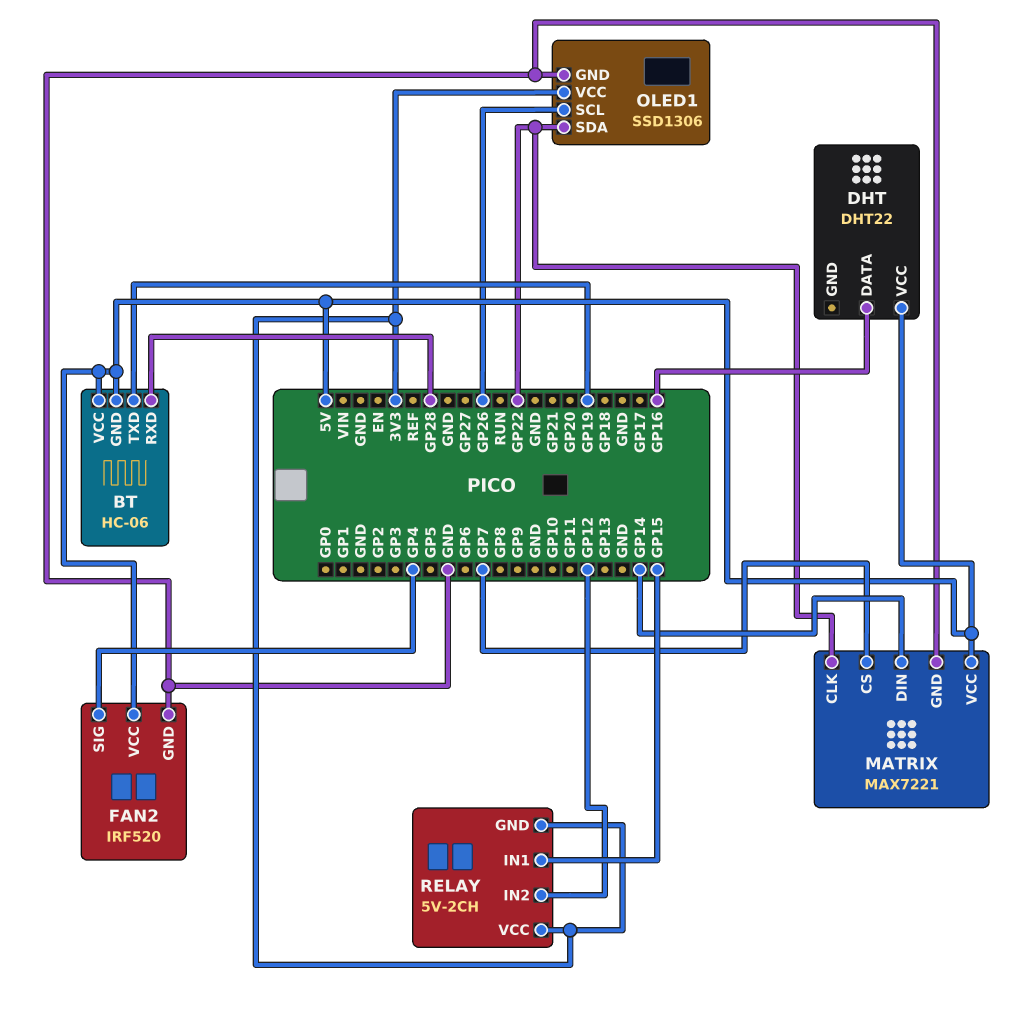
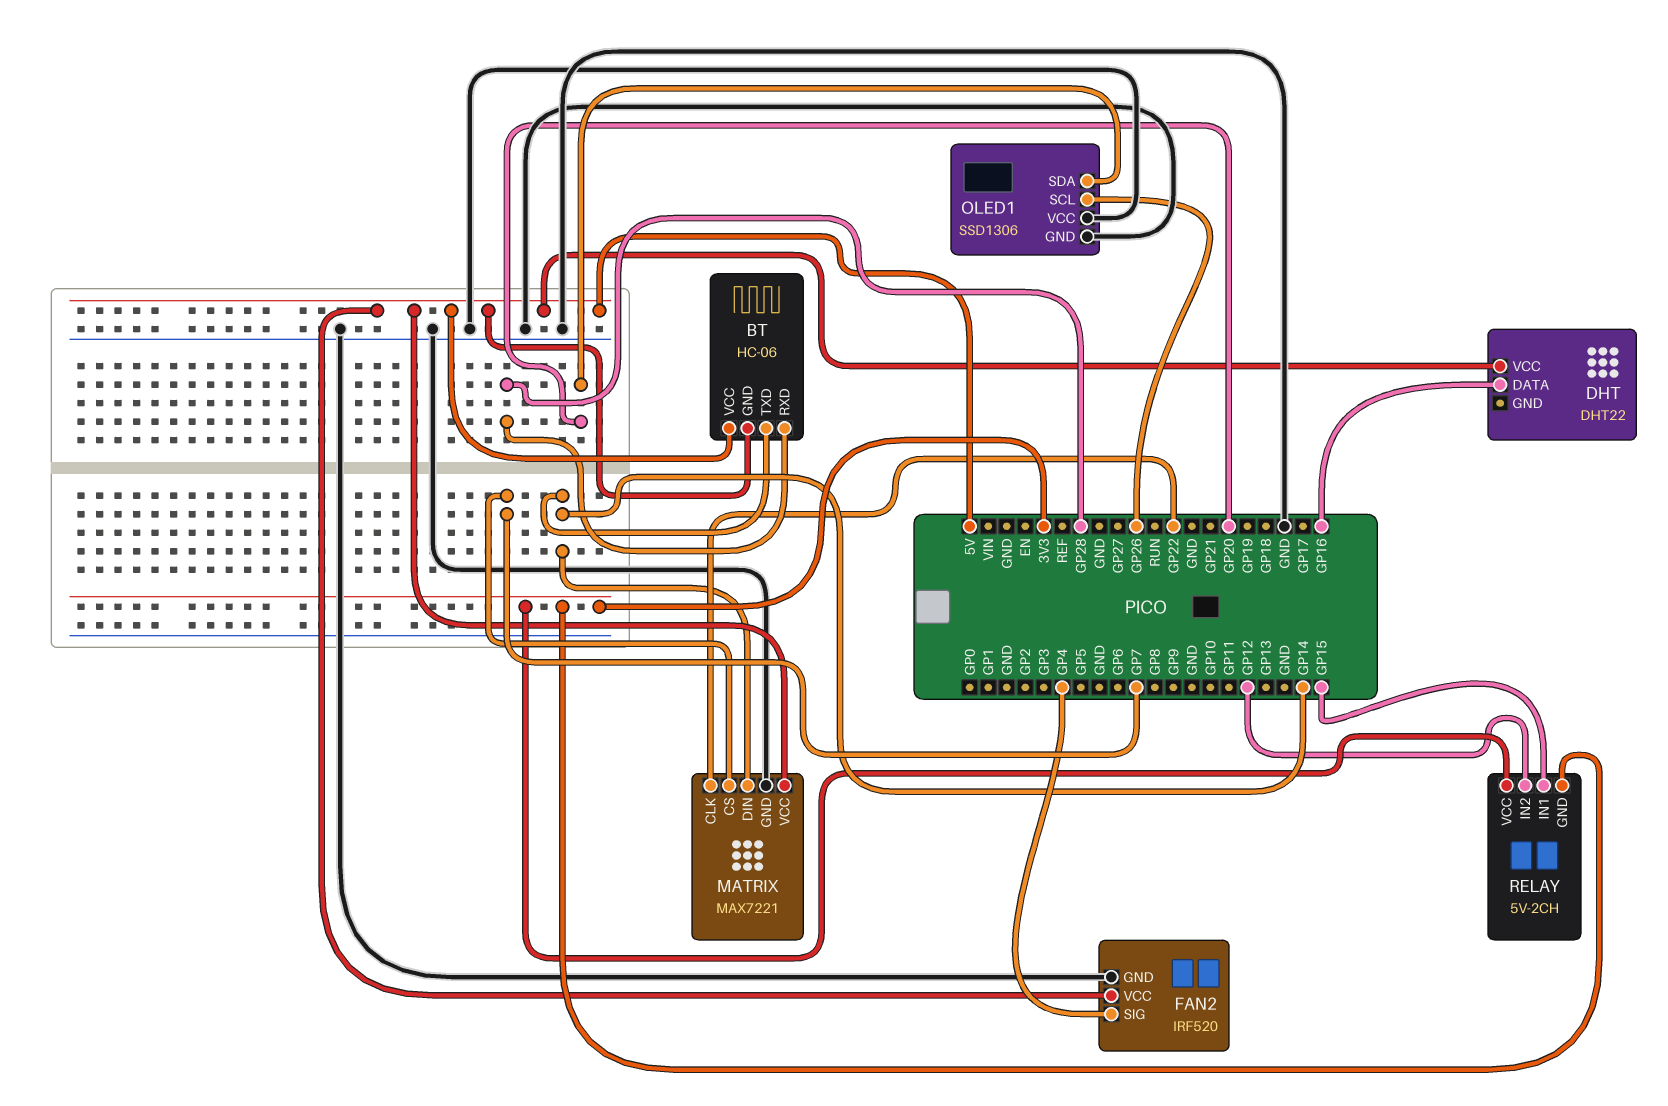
BT pin TXD: GP19 -> GP14
OLED1 pin SDA: GP22 -> GP20
OLED1 pin VCC: 3V3 -> GND

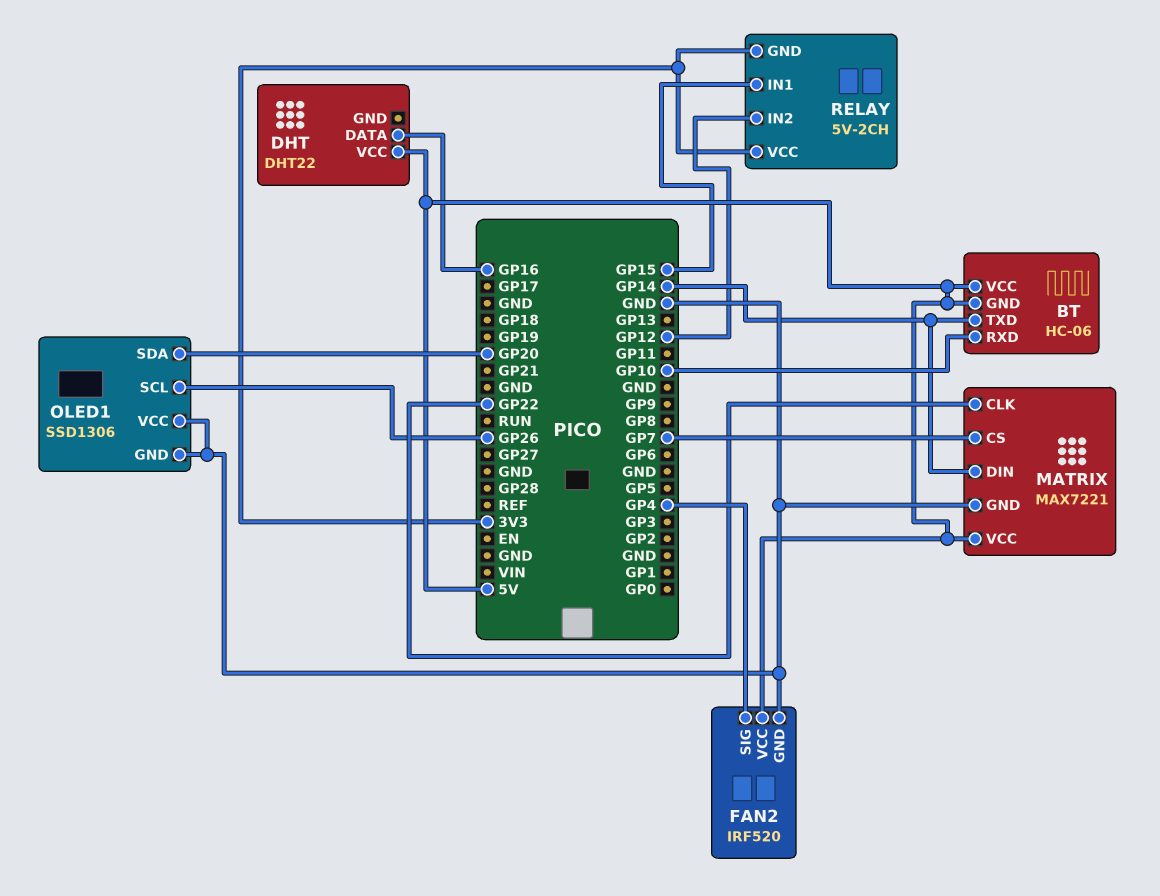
BT pin RXD: GP28 -> GP10

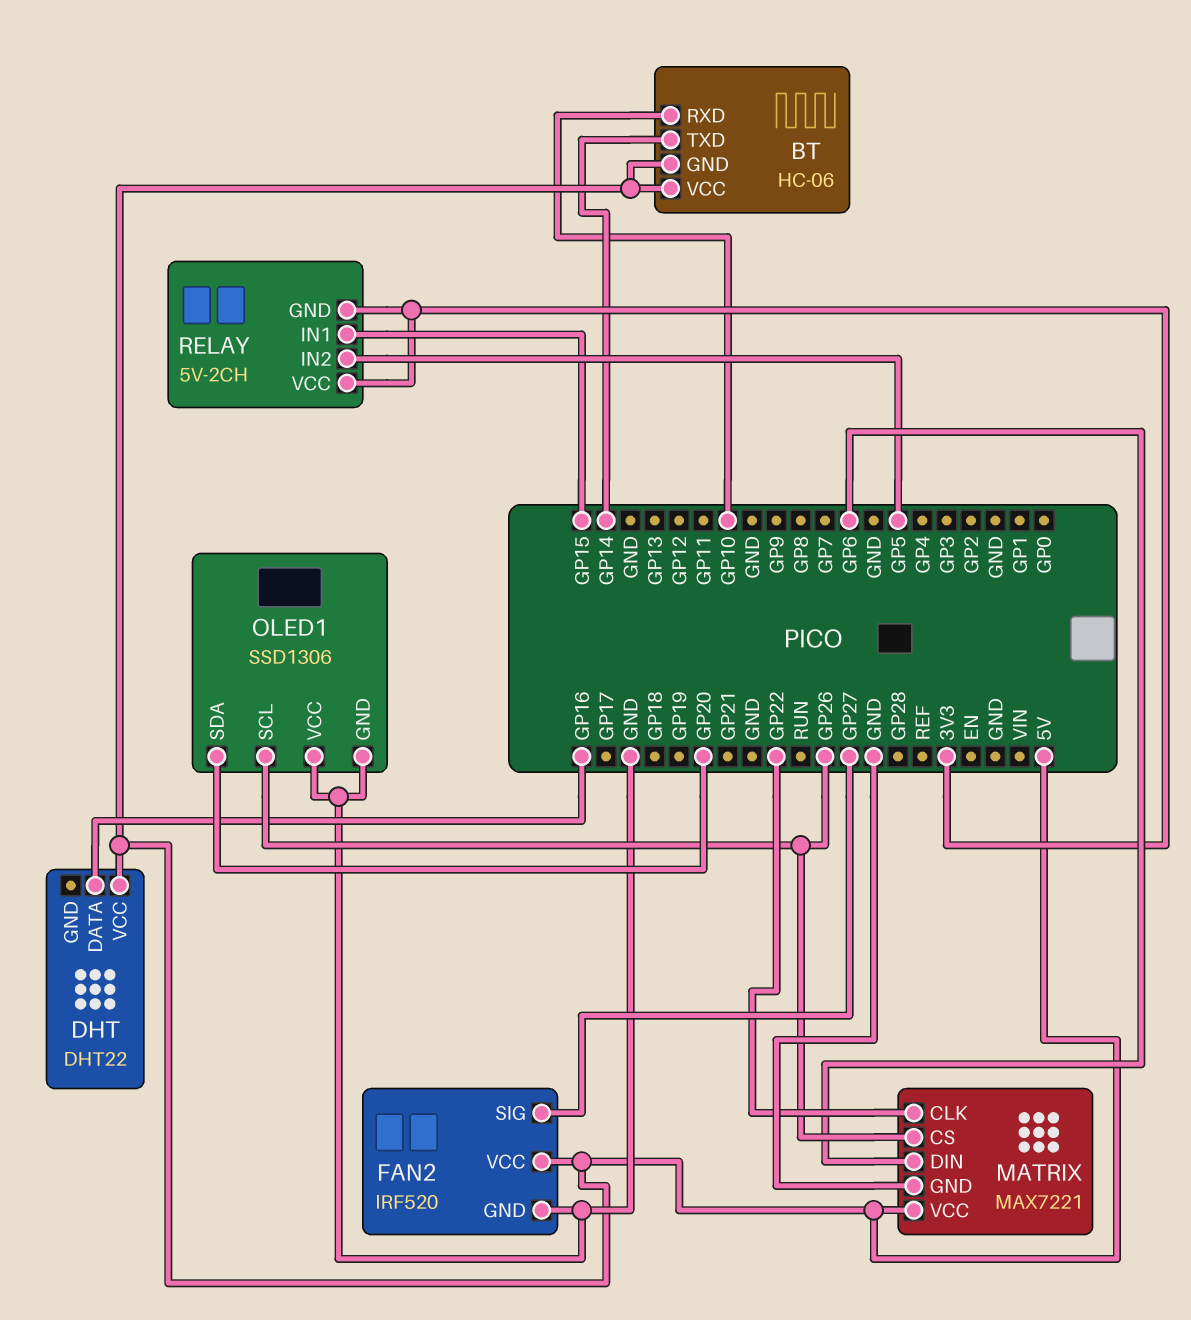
FAN2 pin SIG: GP4 -> GP27
MATRIX pin CS: GP7 -> GP26
MATRIX pin DIN: GP14 -> GP6
RELAY pin IN2: GP12 -> GP5

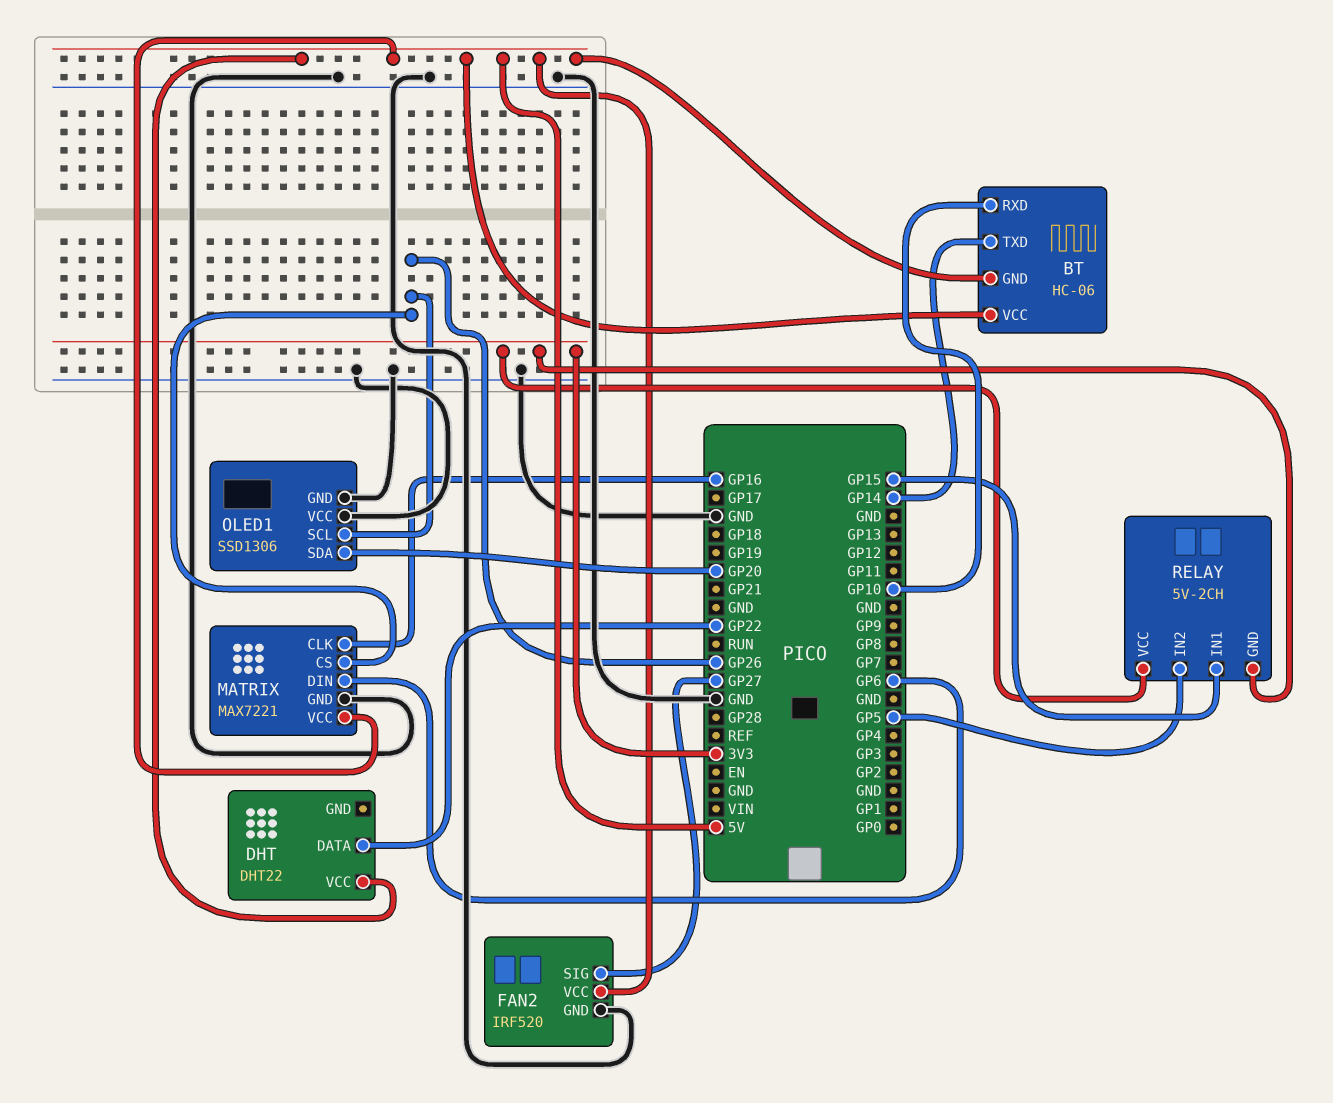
DHT pin DATA: GP16 -> GP22
MATRIX pin CLK: GP22 -> GP16

